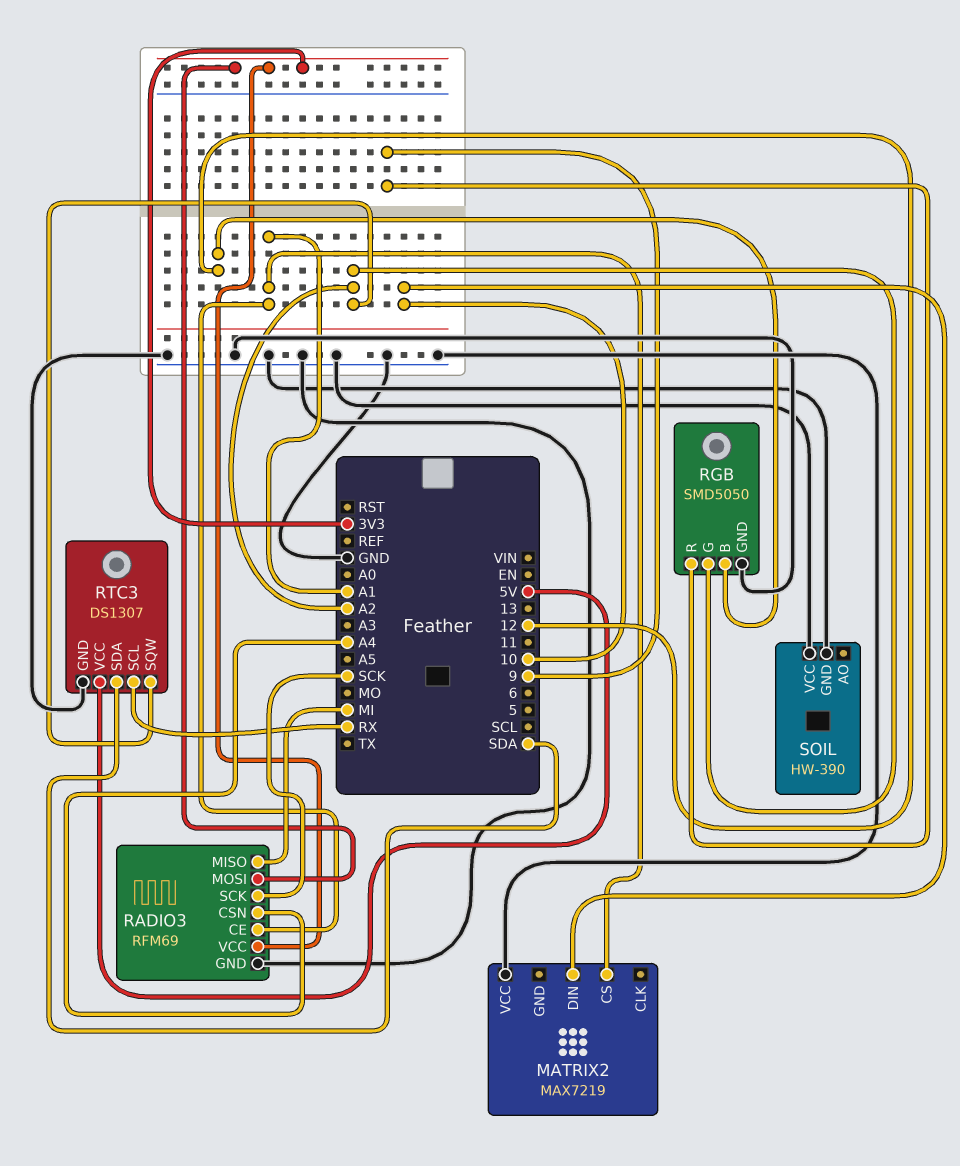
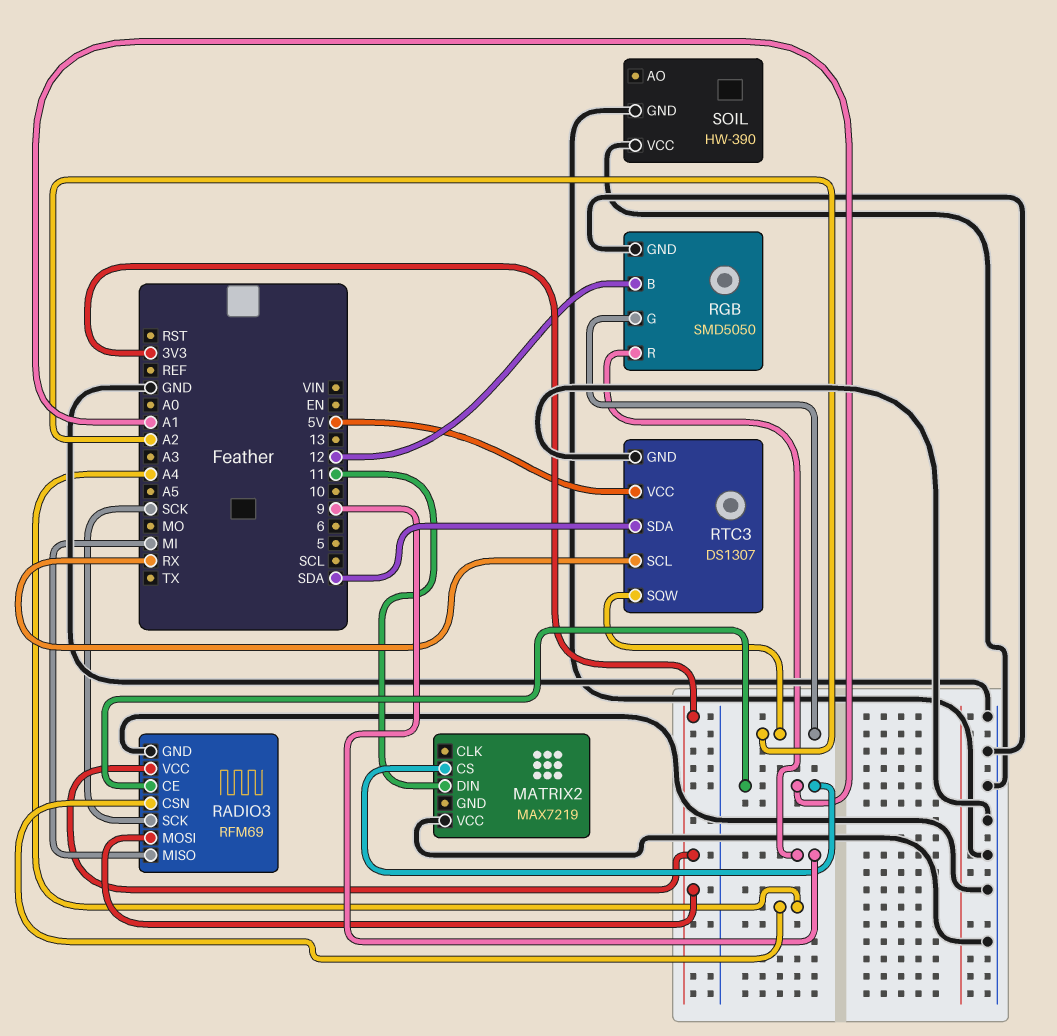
MATRIX2 pin DIN: 10 -> 11

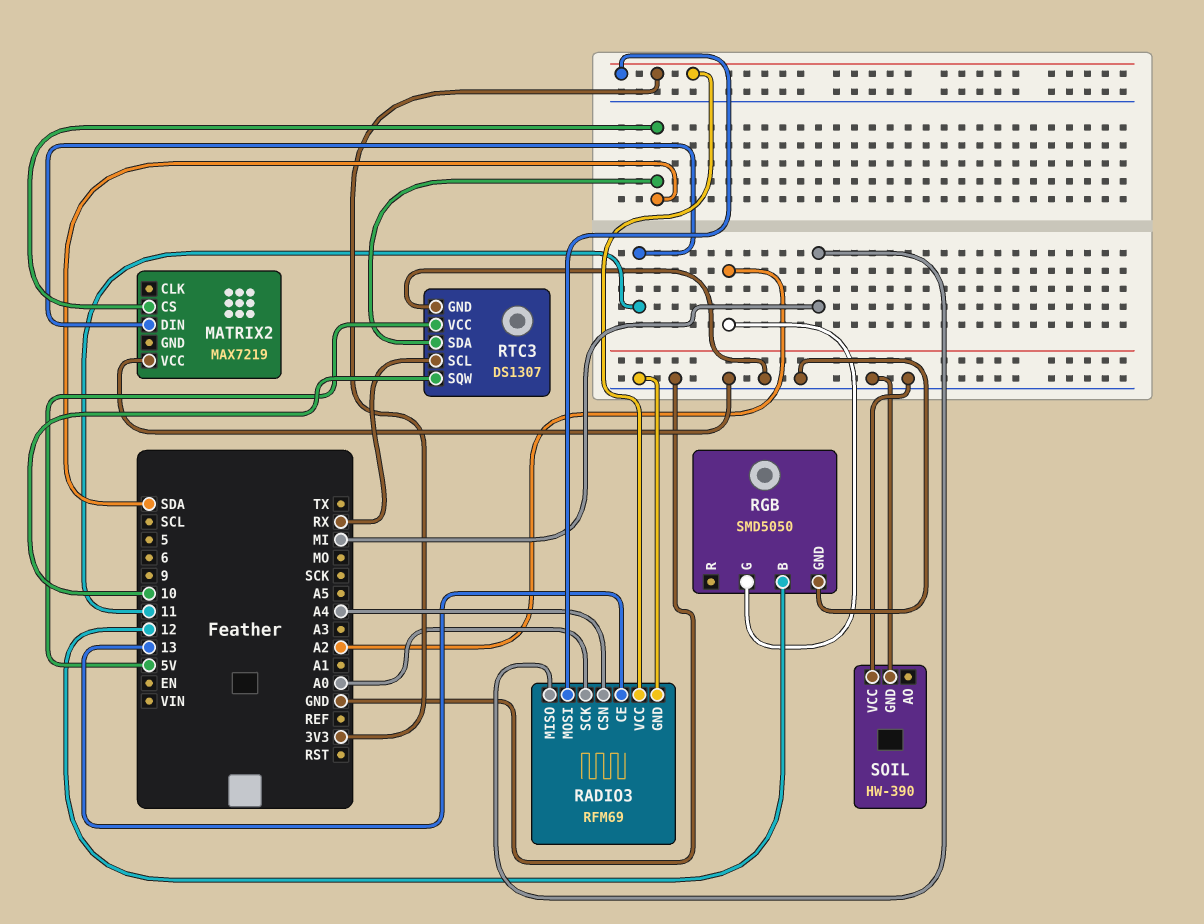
MATRIX2 pin CS: A1 -> SDA
RADIO3 pin CE: A1 -> 13
RADIO3 pin SCK: SCK -> A0
RGB pin R: 9 -> none
RTC3 pin SQW: A2 -> 10

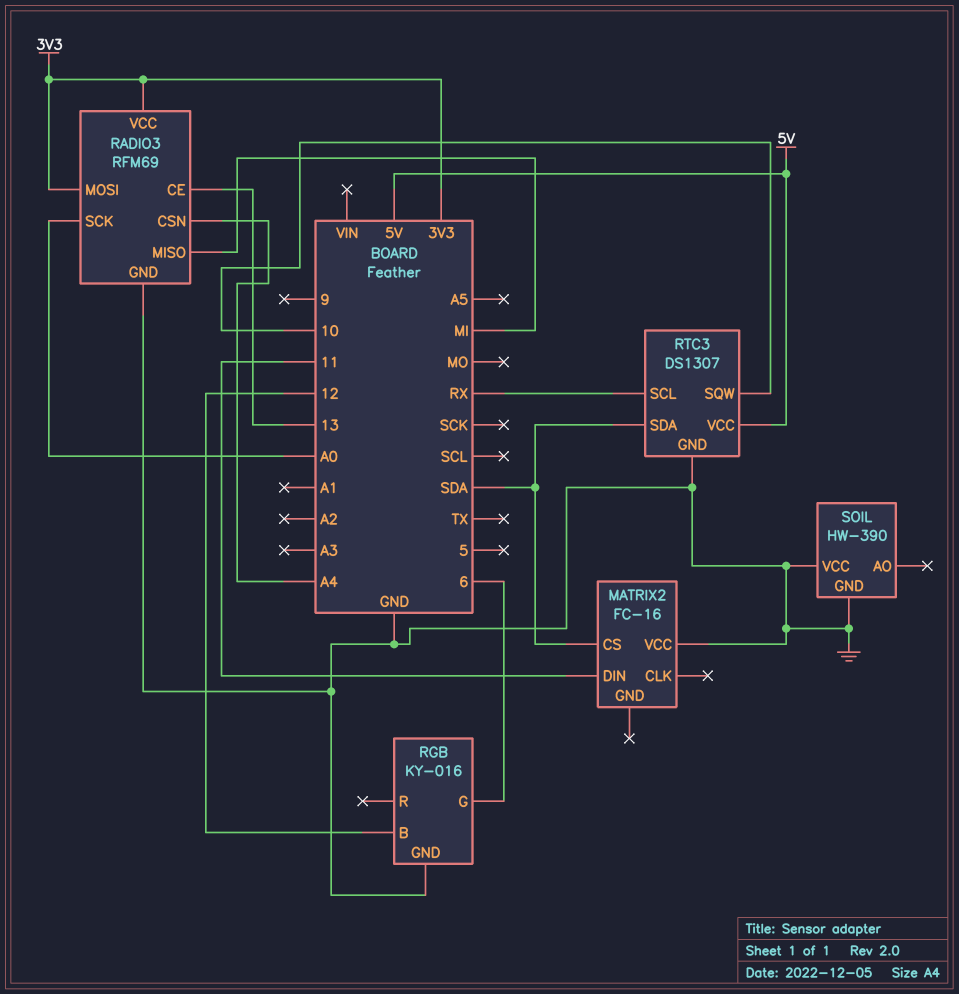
MATRIX2: MAX7219 -> FC-16
RGB: SMD5050 -> KY-016
RGB pin G: A2 -> 6

